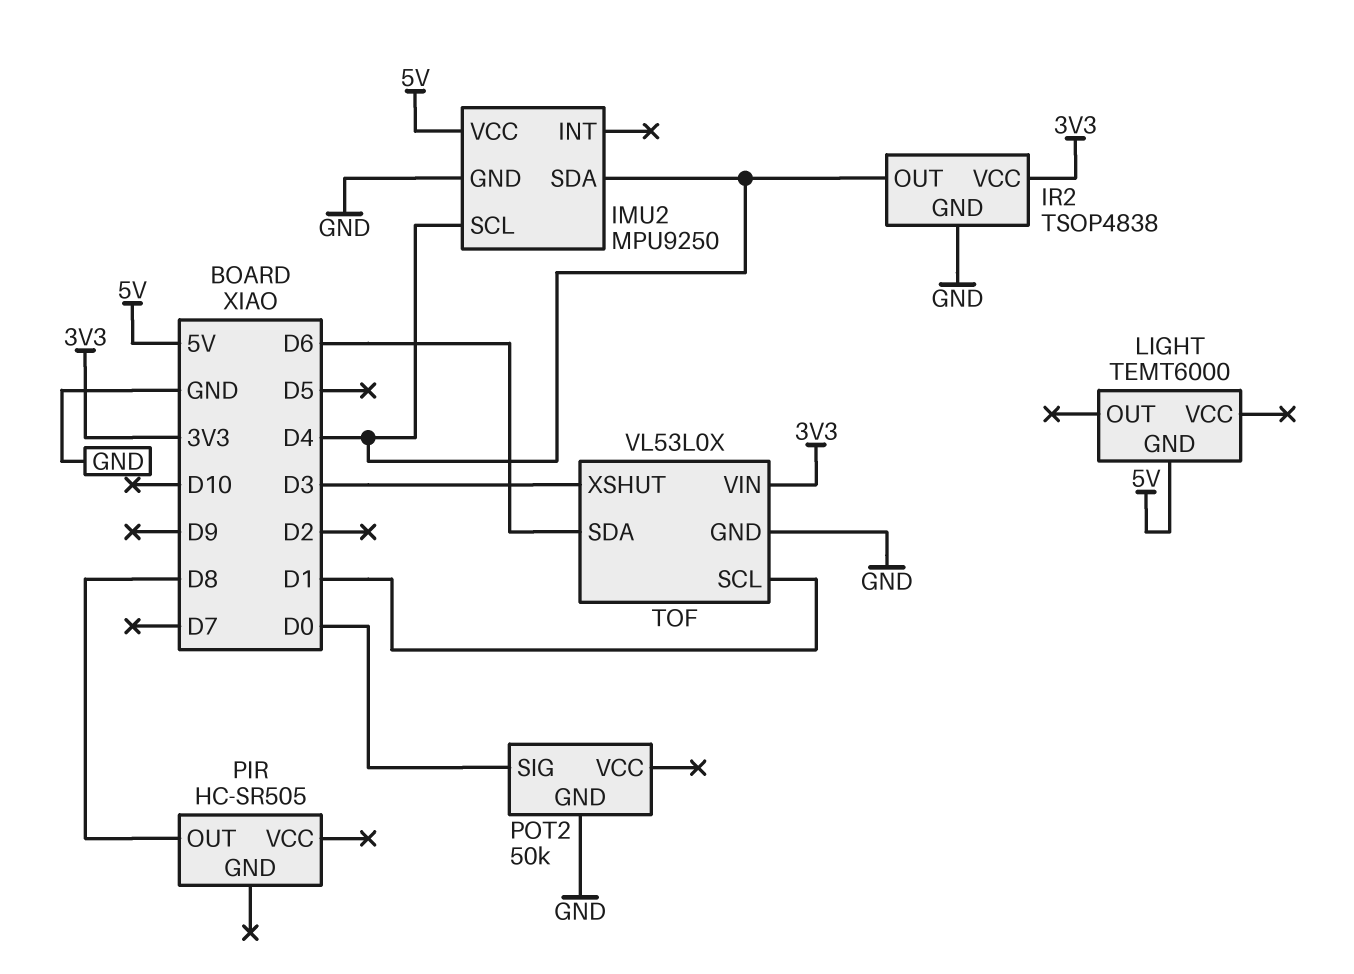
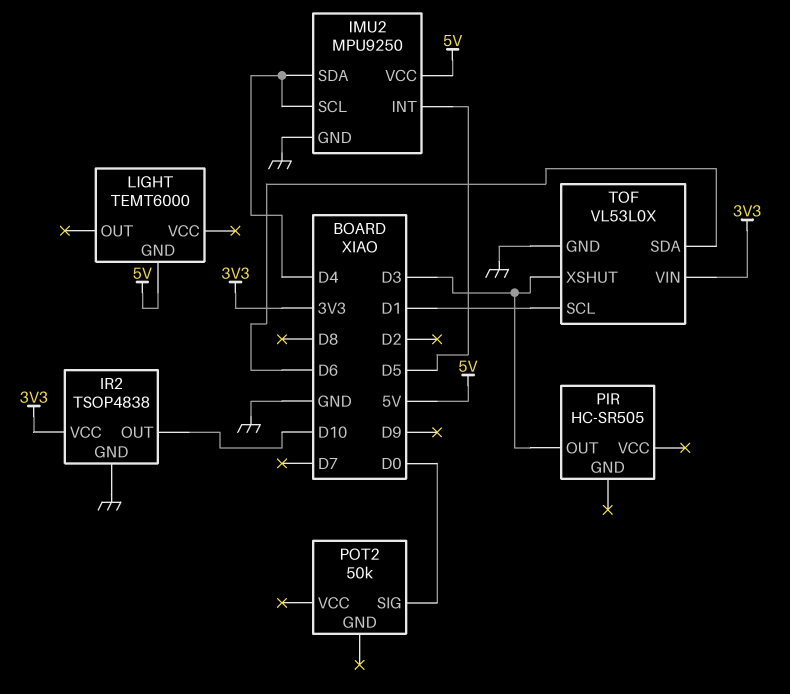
IMU2 pin INT: none -> D5
IR2 pin OUT: D4 -> D10
PIR pin OUT: D8 -> D3
POT2 pin GND: GND -> none

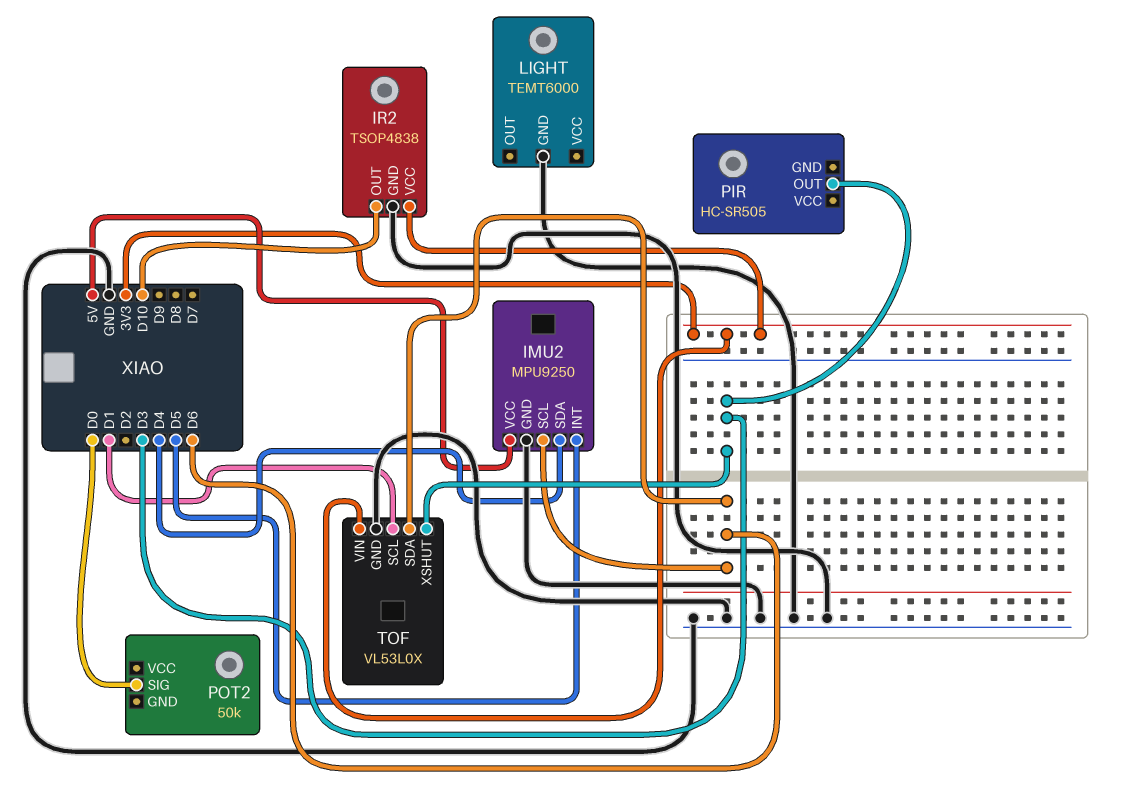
IMU2 pin SCL: D4 -> D6
LIGHT pin GND: 5V -> GND

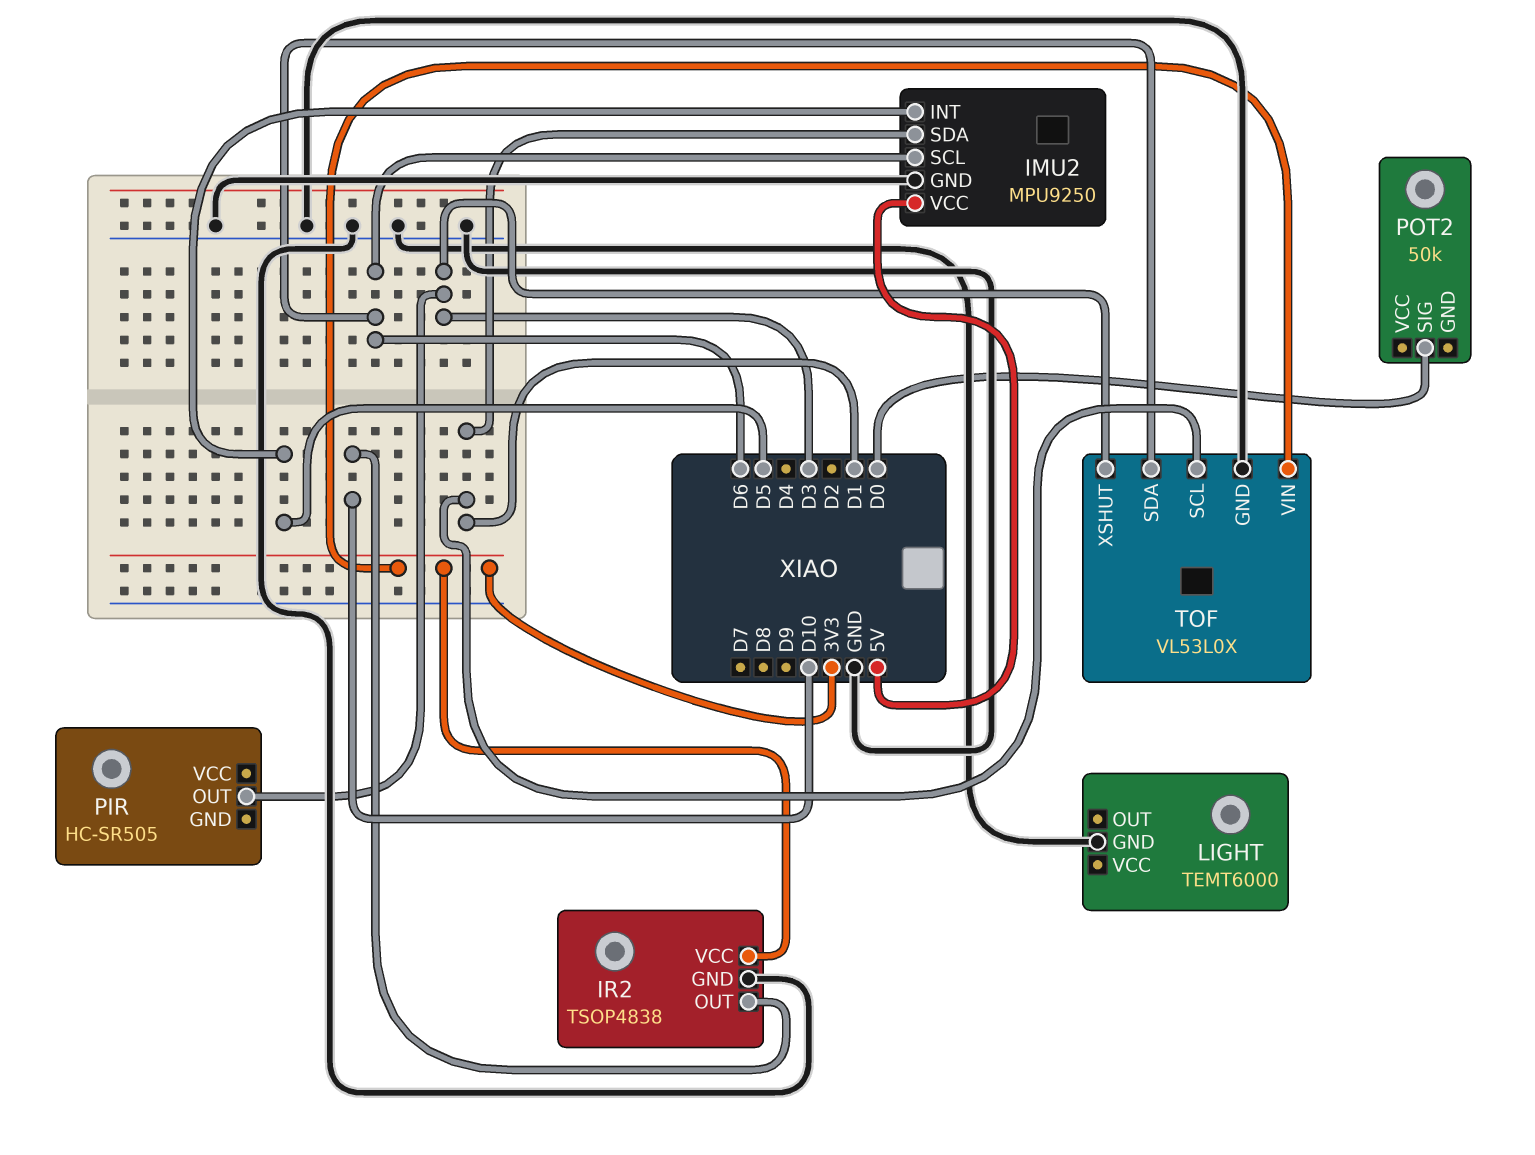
IMU2 pin SDA: D4 -> D1

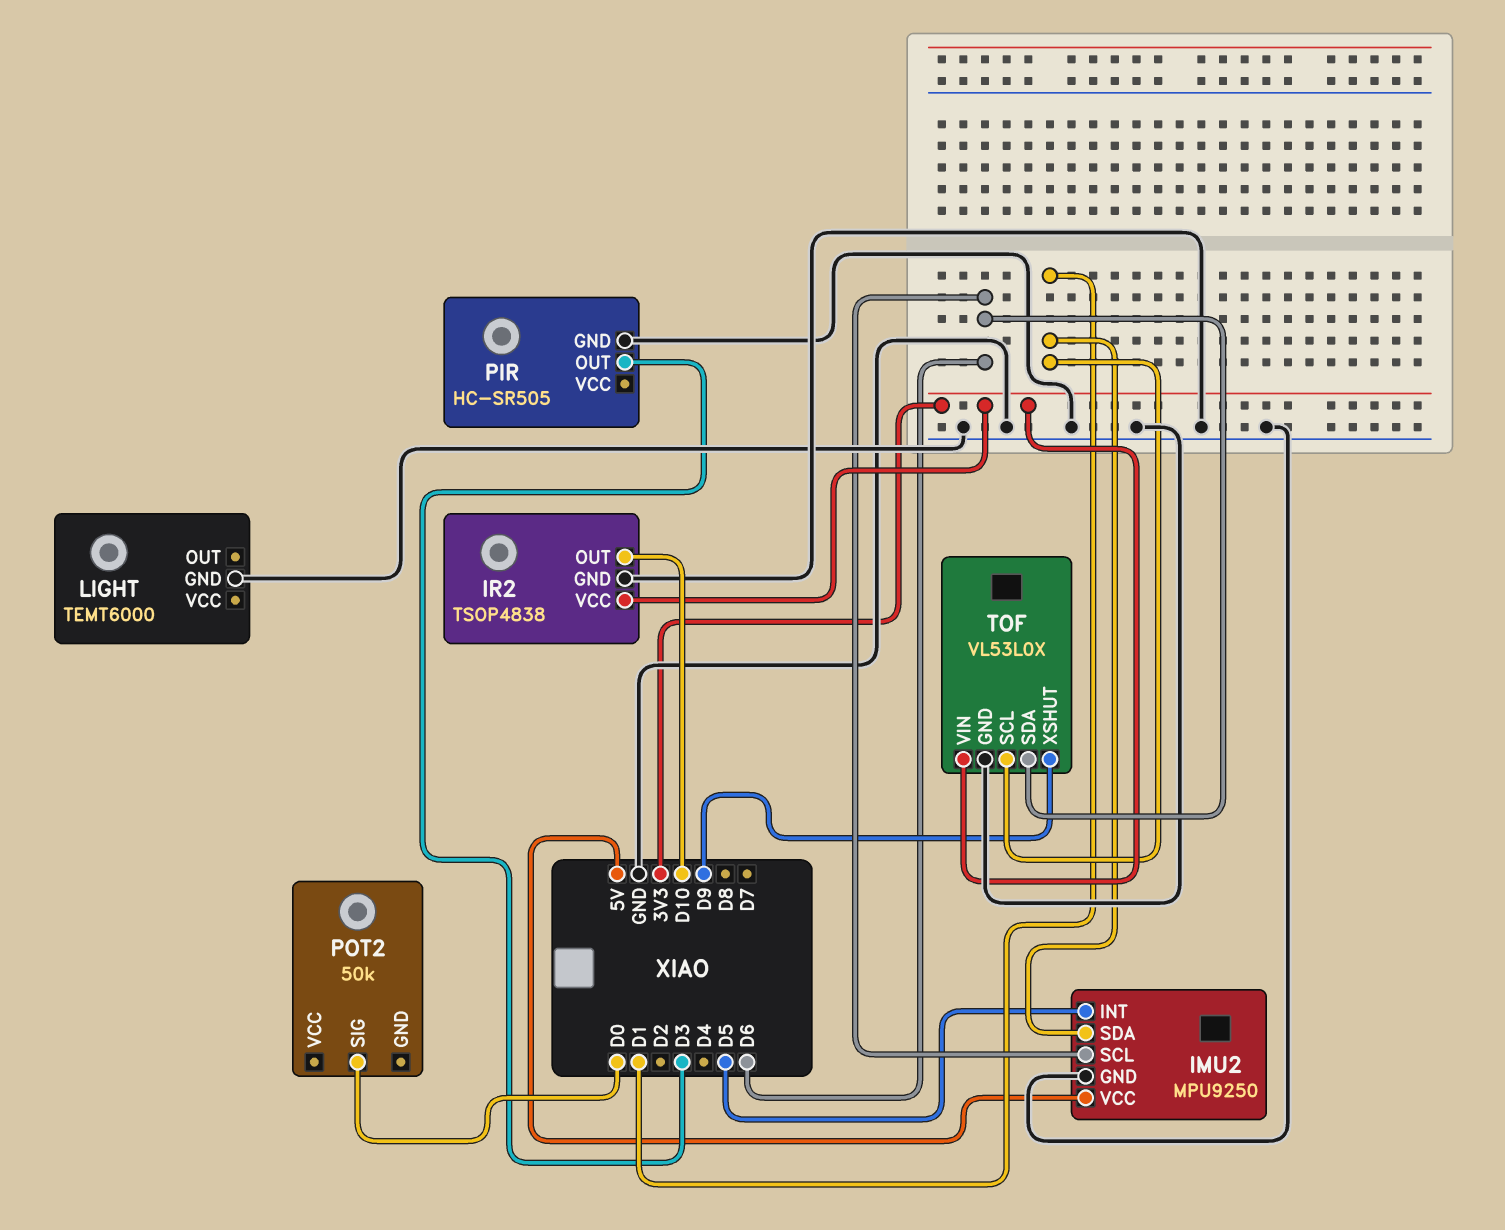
PIR pin GND: none -> GND
TOF pin XSHUT: D3 -> D9

